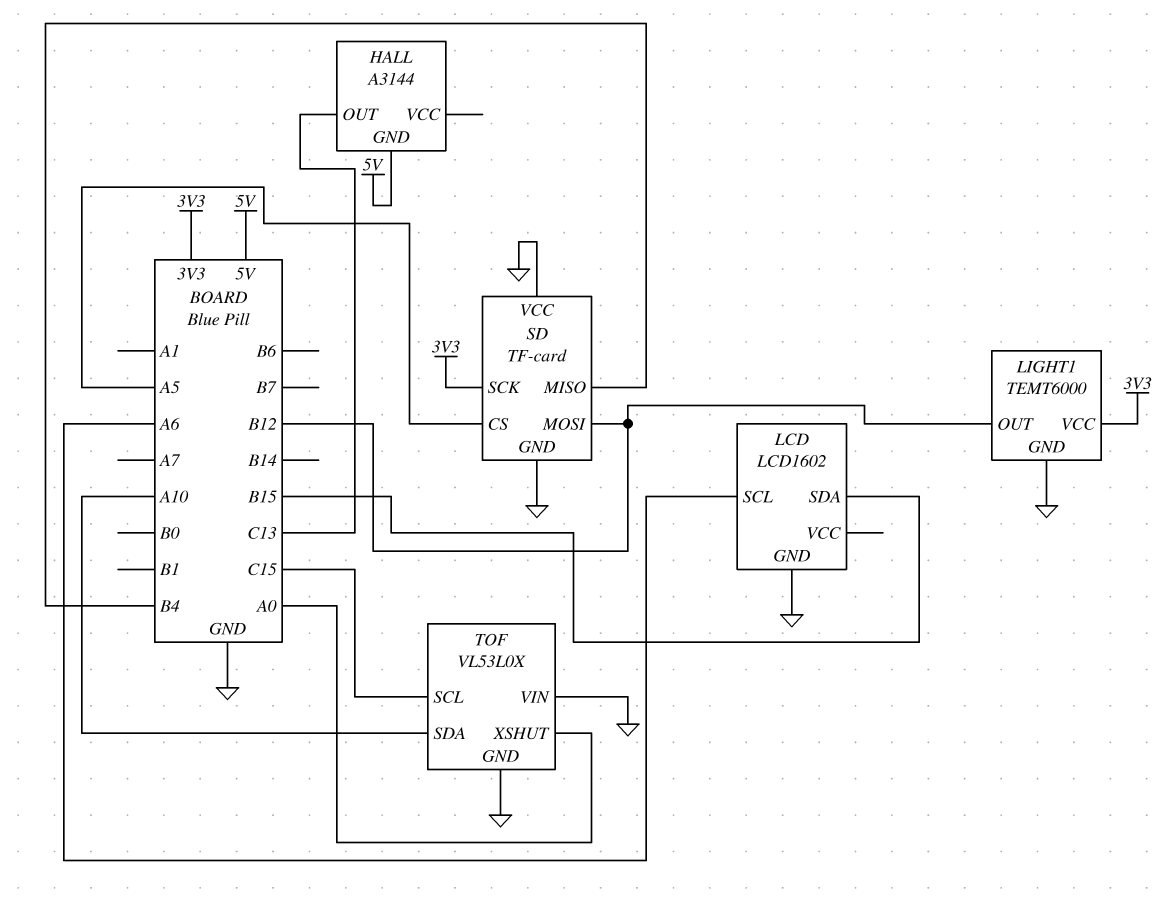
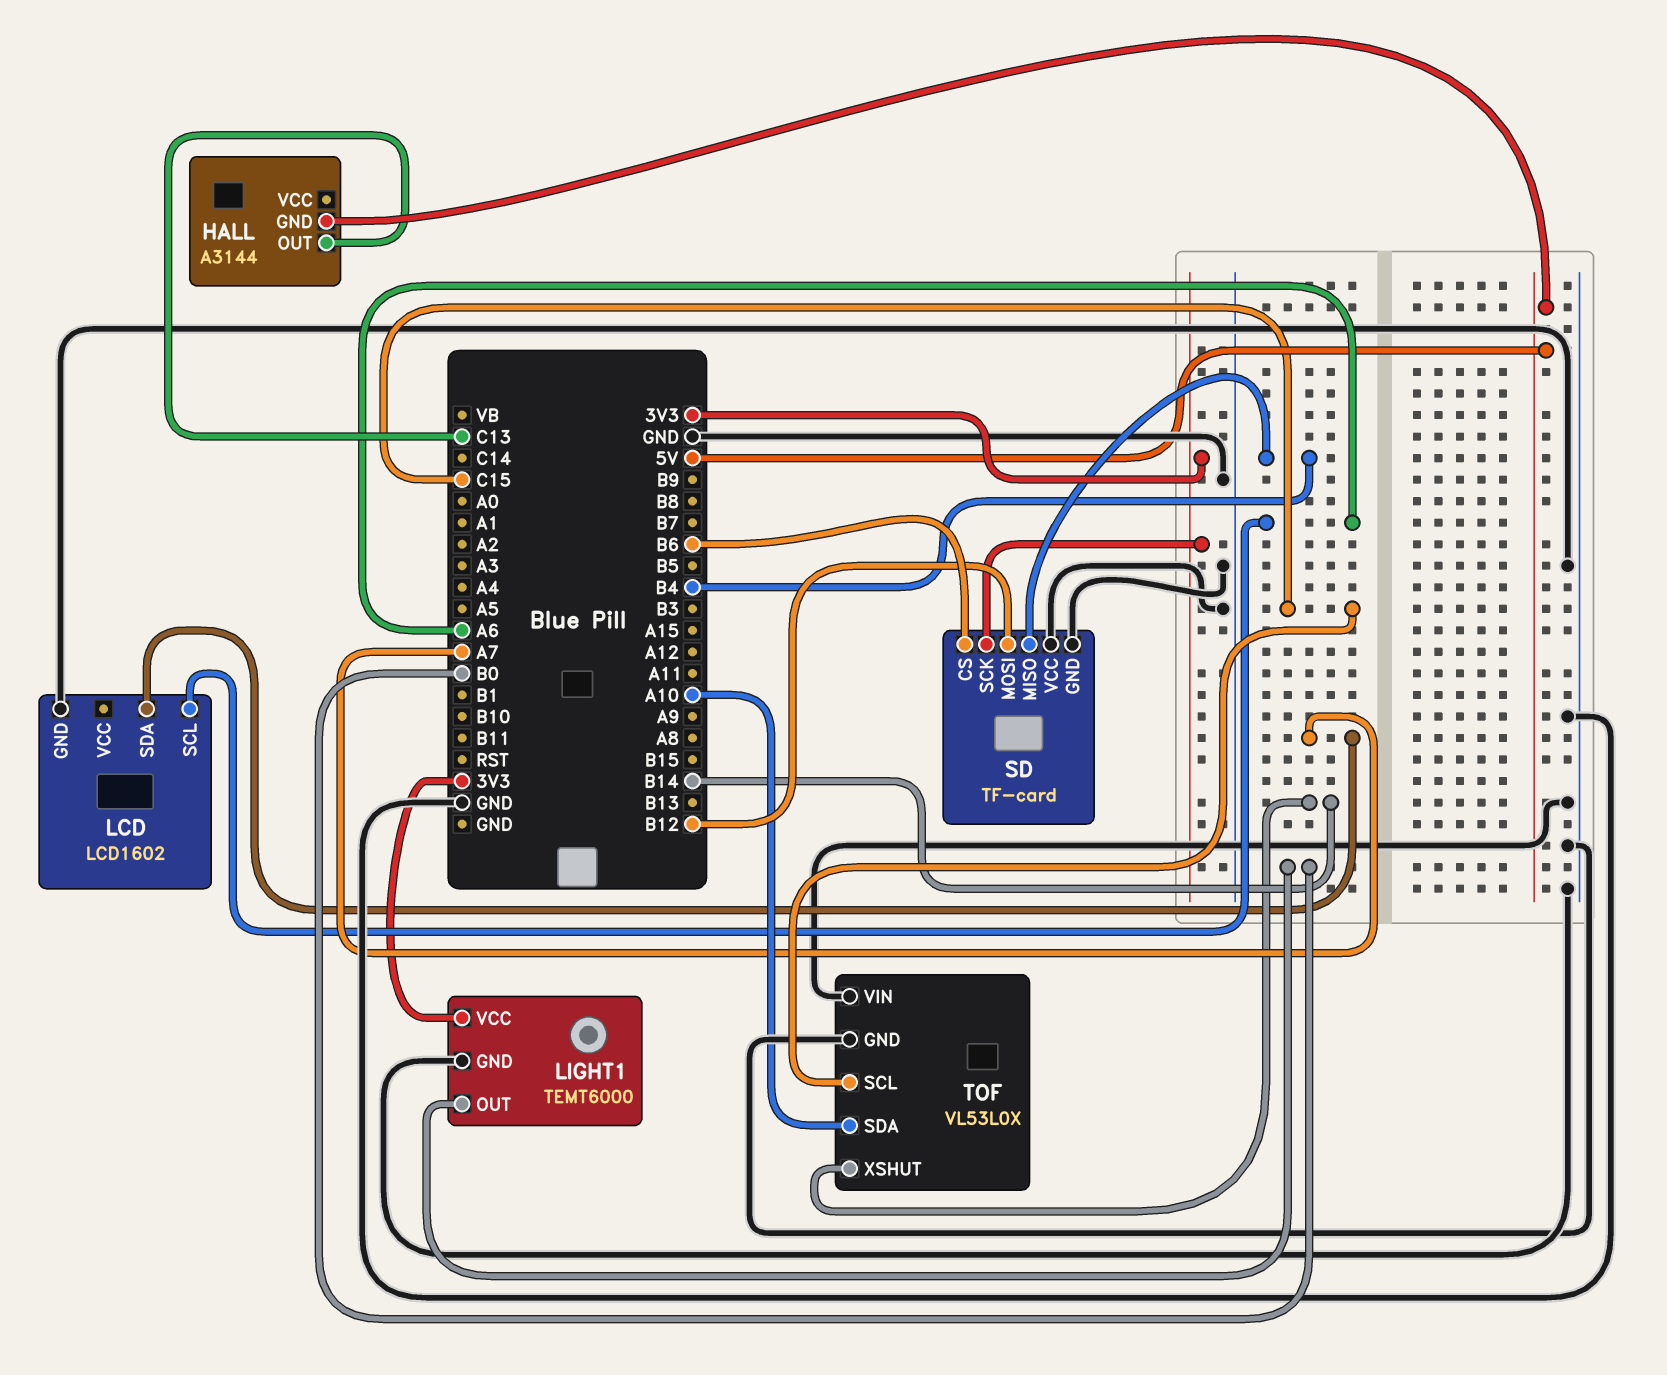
LCD pin SDA: B15 -> A7
LIGHT1 pin OUT: B12 -> B0
SD pin CS: A5 -> B6
TOF pin XSHUT: A0 -> B14

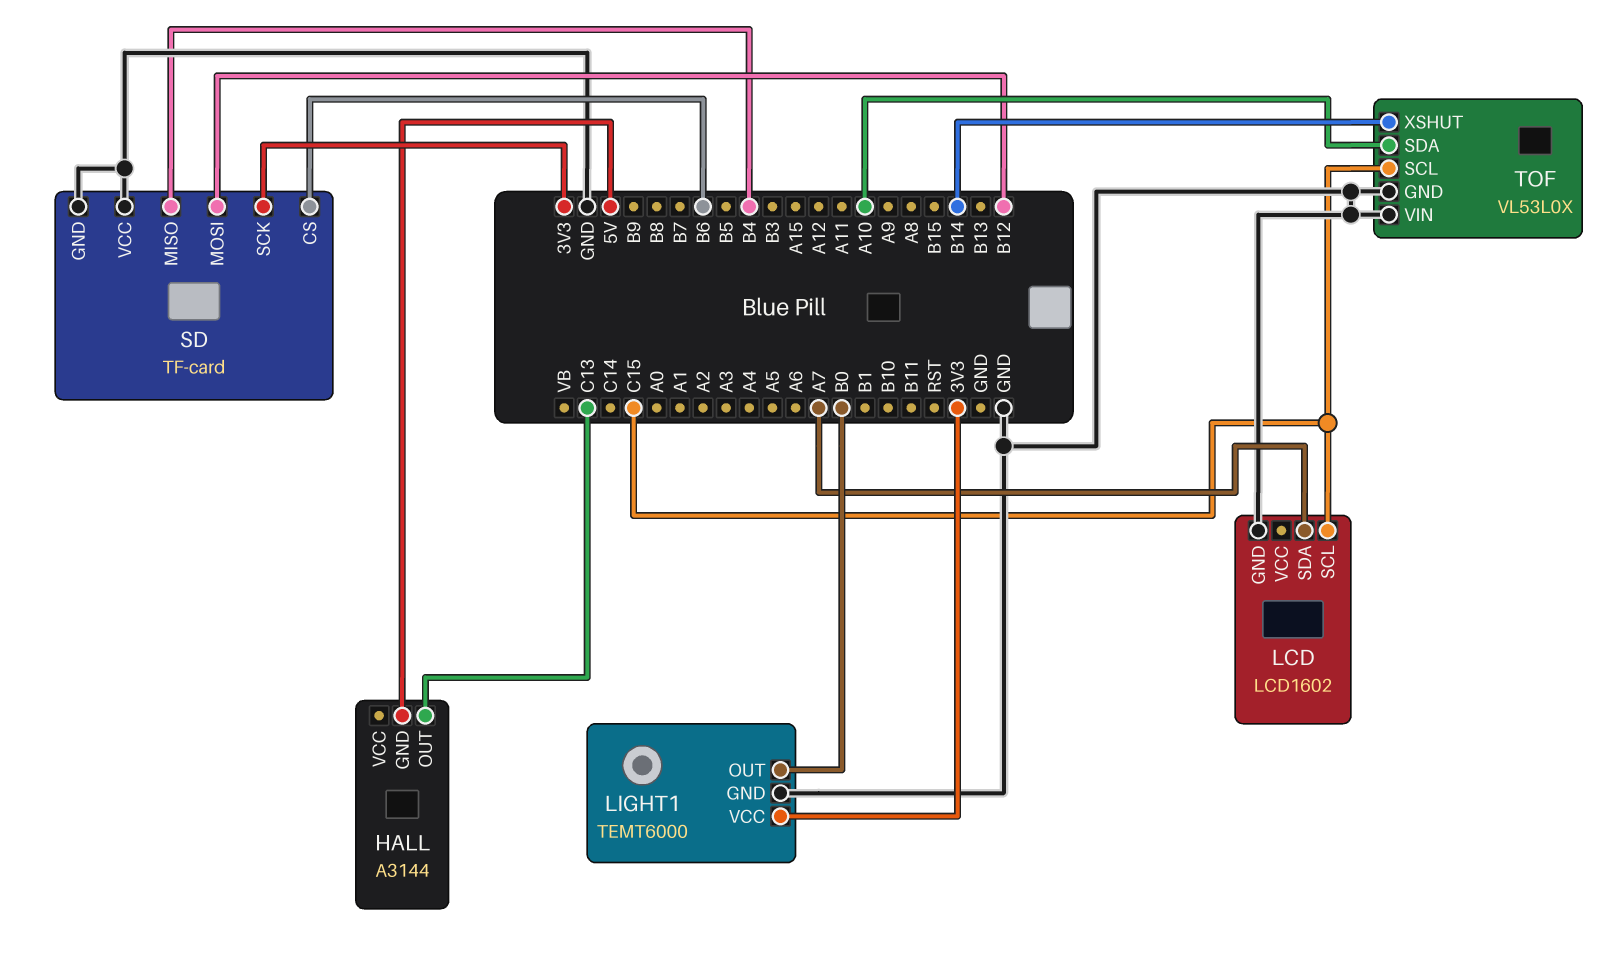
LCD pin SCL: A6 -> C15

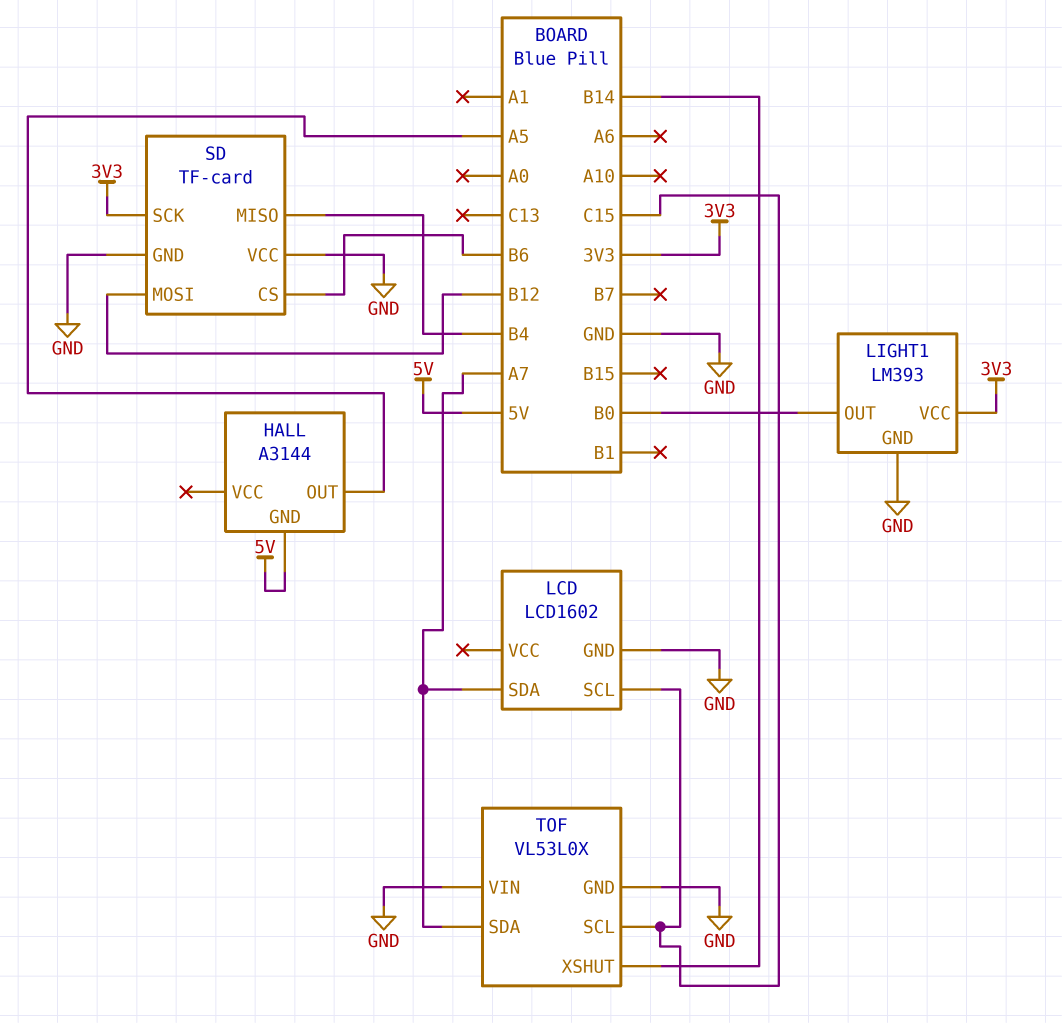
HALL pin OUT: C13 -> A5
LIGHT1: TEMT6000 -> LM393
TOF pin SDA: A10 -> A7

